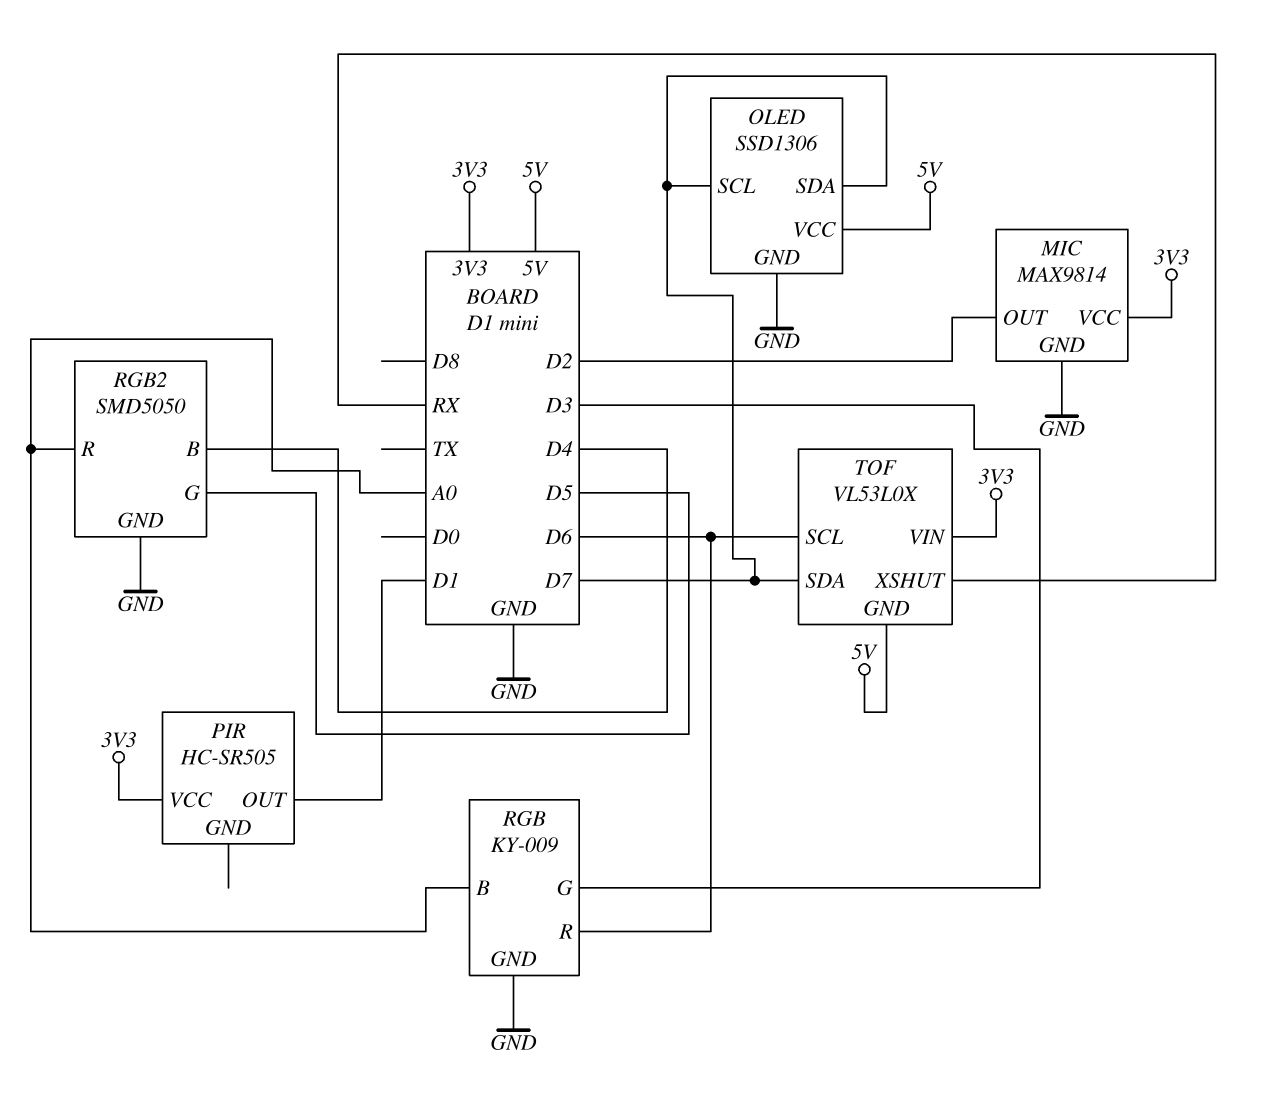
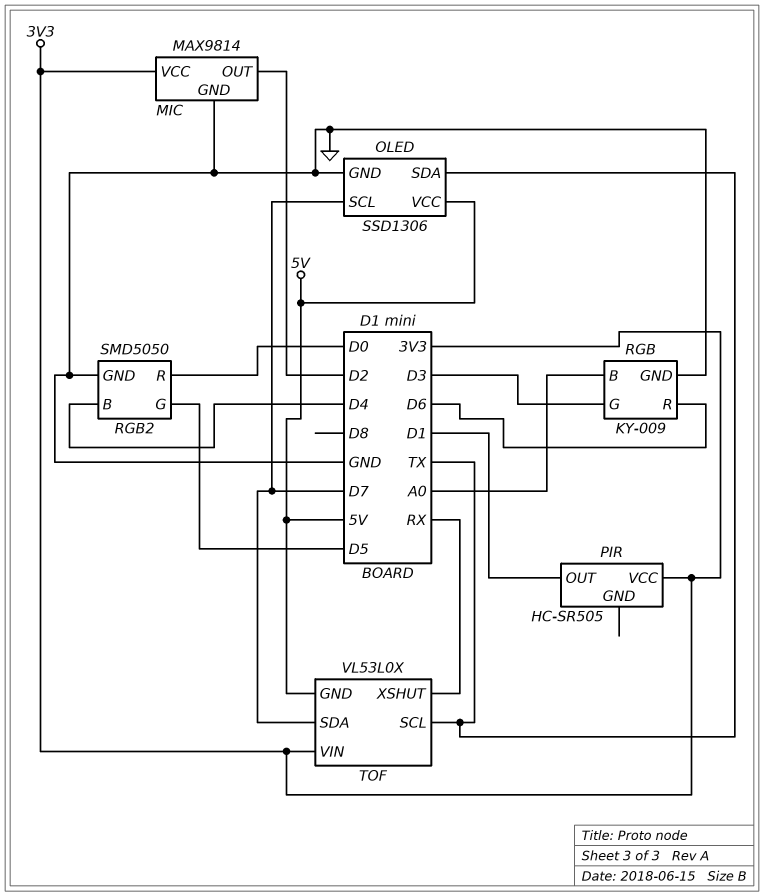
OLED pin SDA: D7 -> TX
RGB2 pin R: A0 -> D0
TOF pin SCL: D6 -> TX

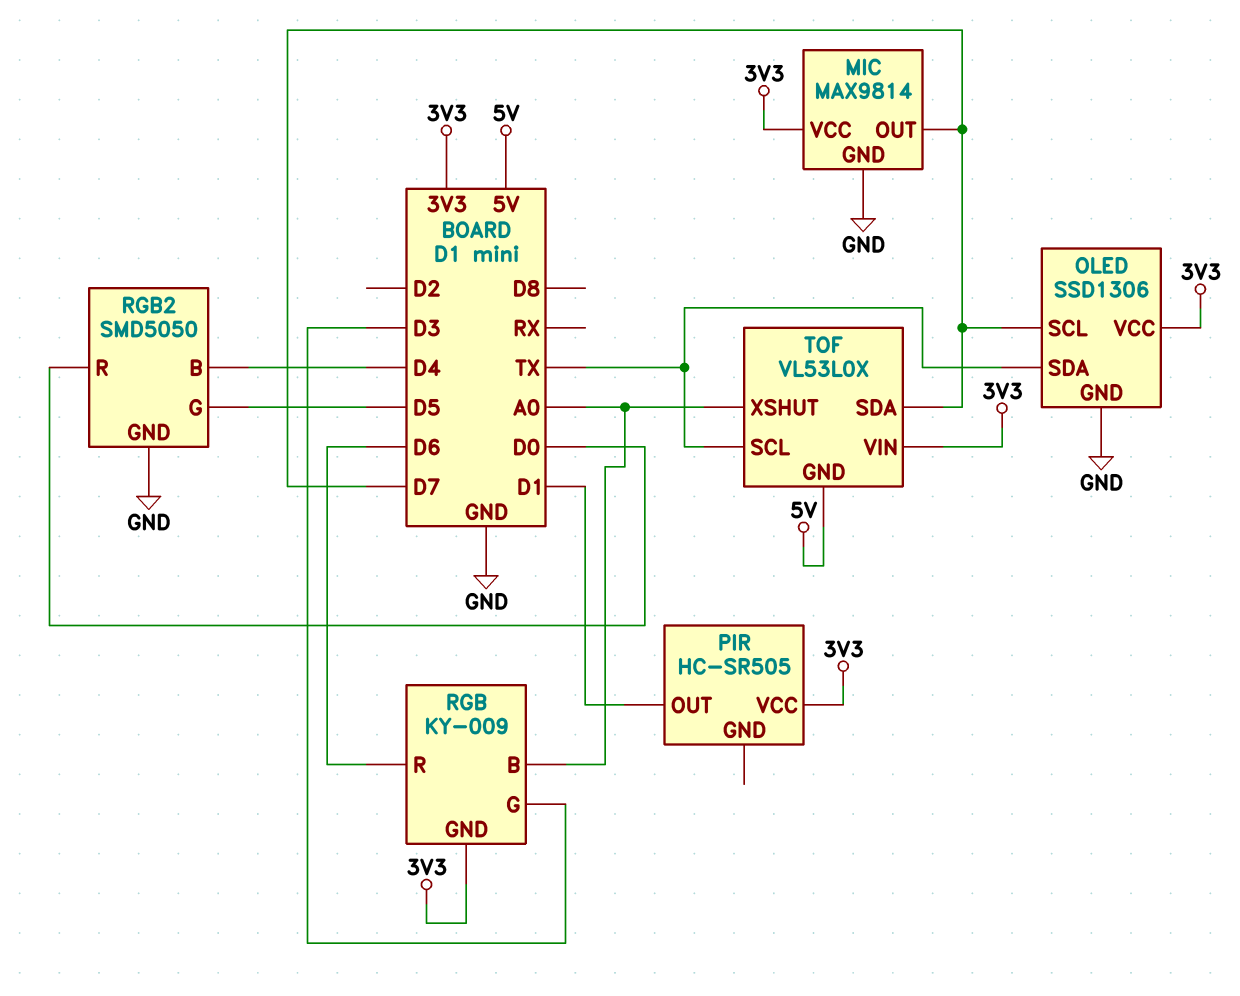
MIC pin OUT: D2 -> D7
OLED pin VCC: 5V -> 3V3
RGB pin GND: GND -> 3V3
TOF pin XSHUT: RX -> A0

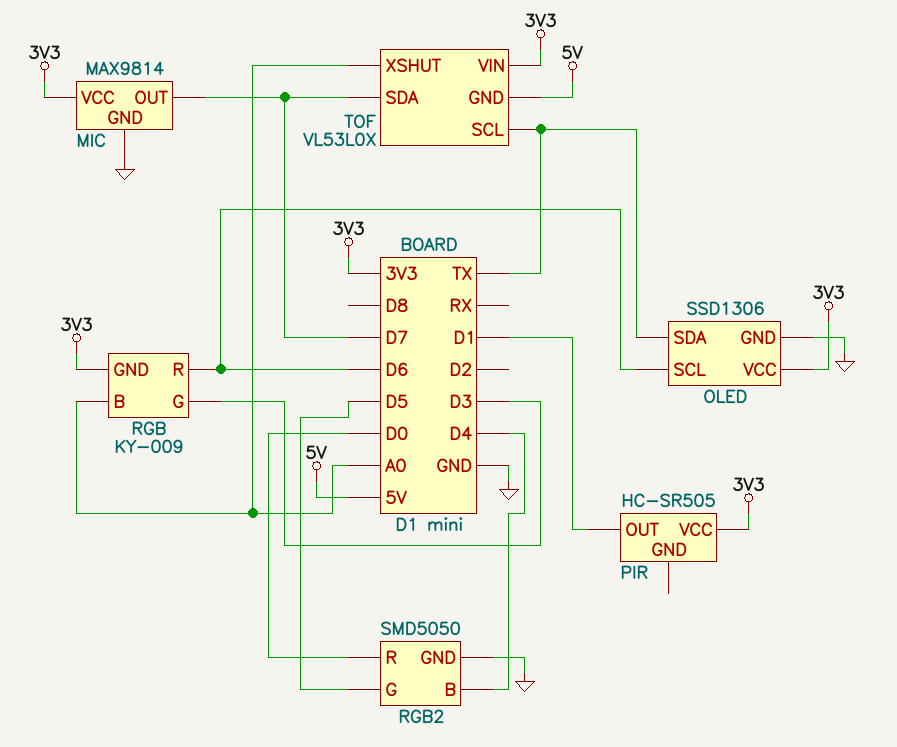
OLED pin SCL: D7 -> D6

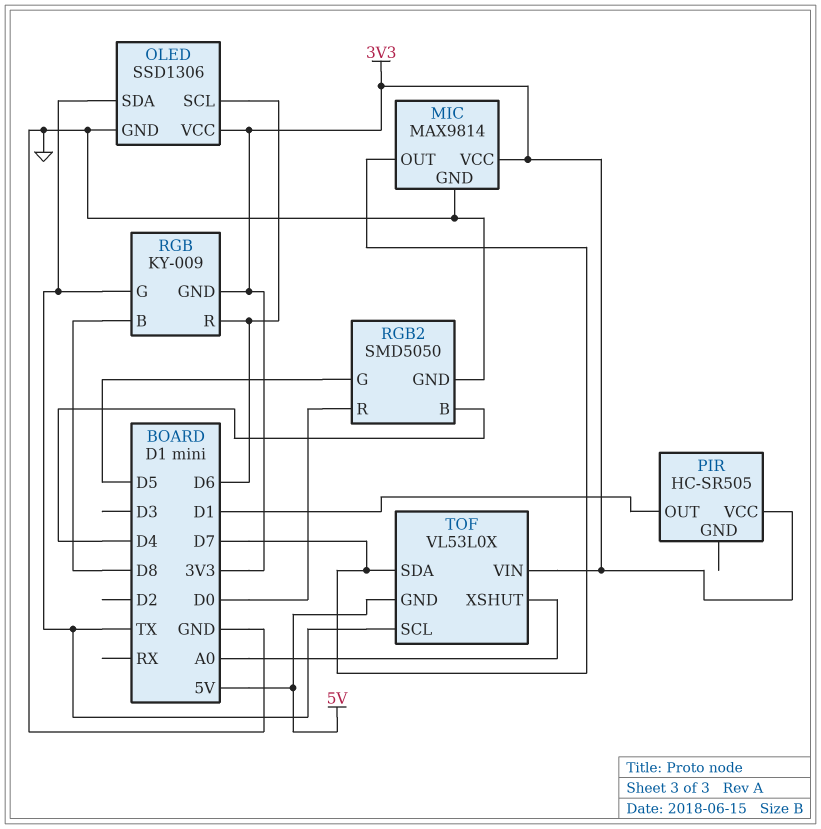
RGB pin B: A0 -> D8
RGB pin G: D3 -> TX

